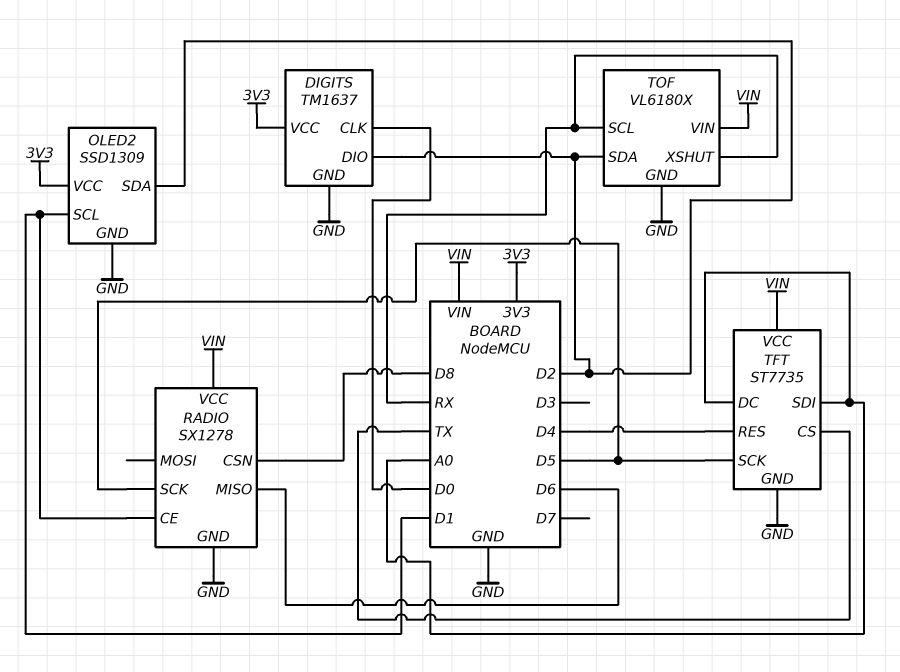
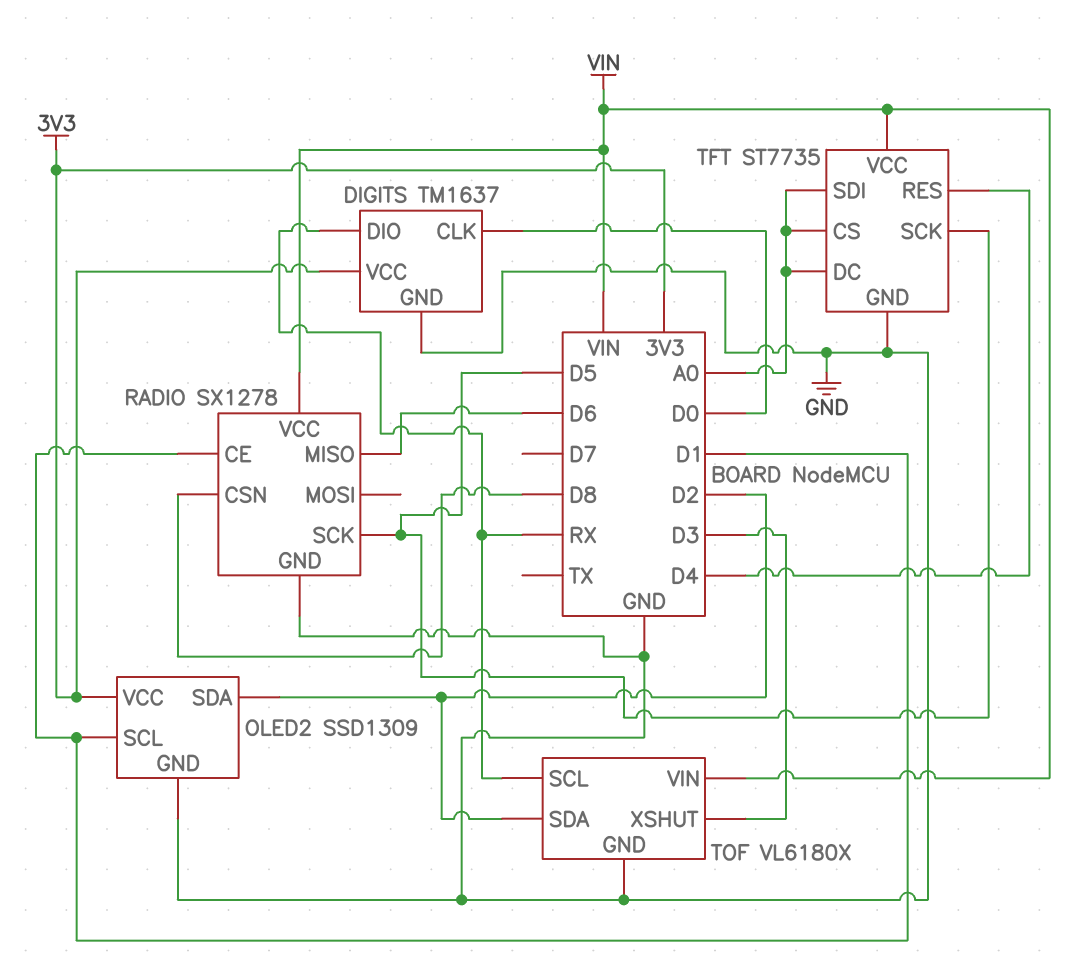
DIGITS pin DIO: D2 -> RX
TFT pin CS: TX -> A0
TOF pin XSHUT: RX -> D3

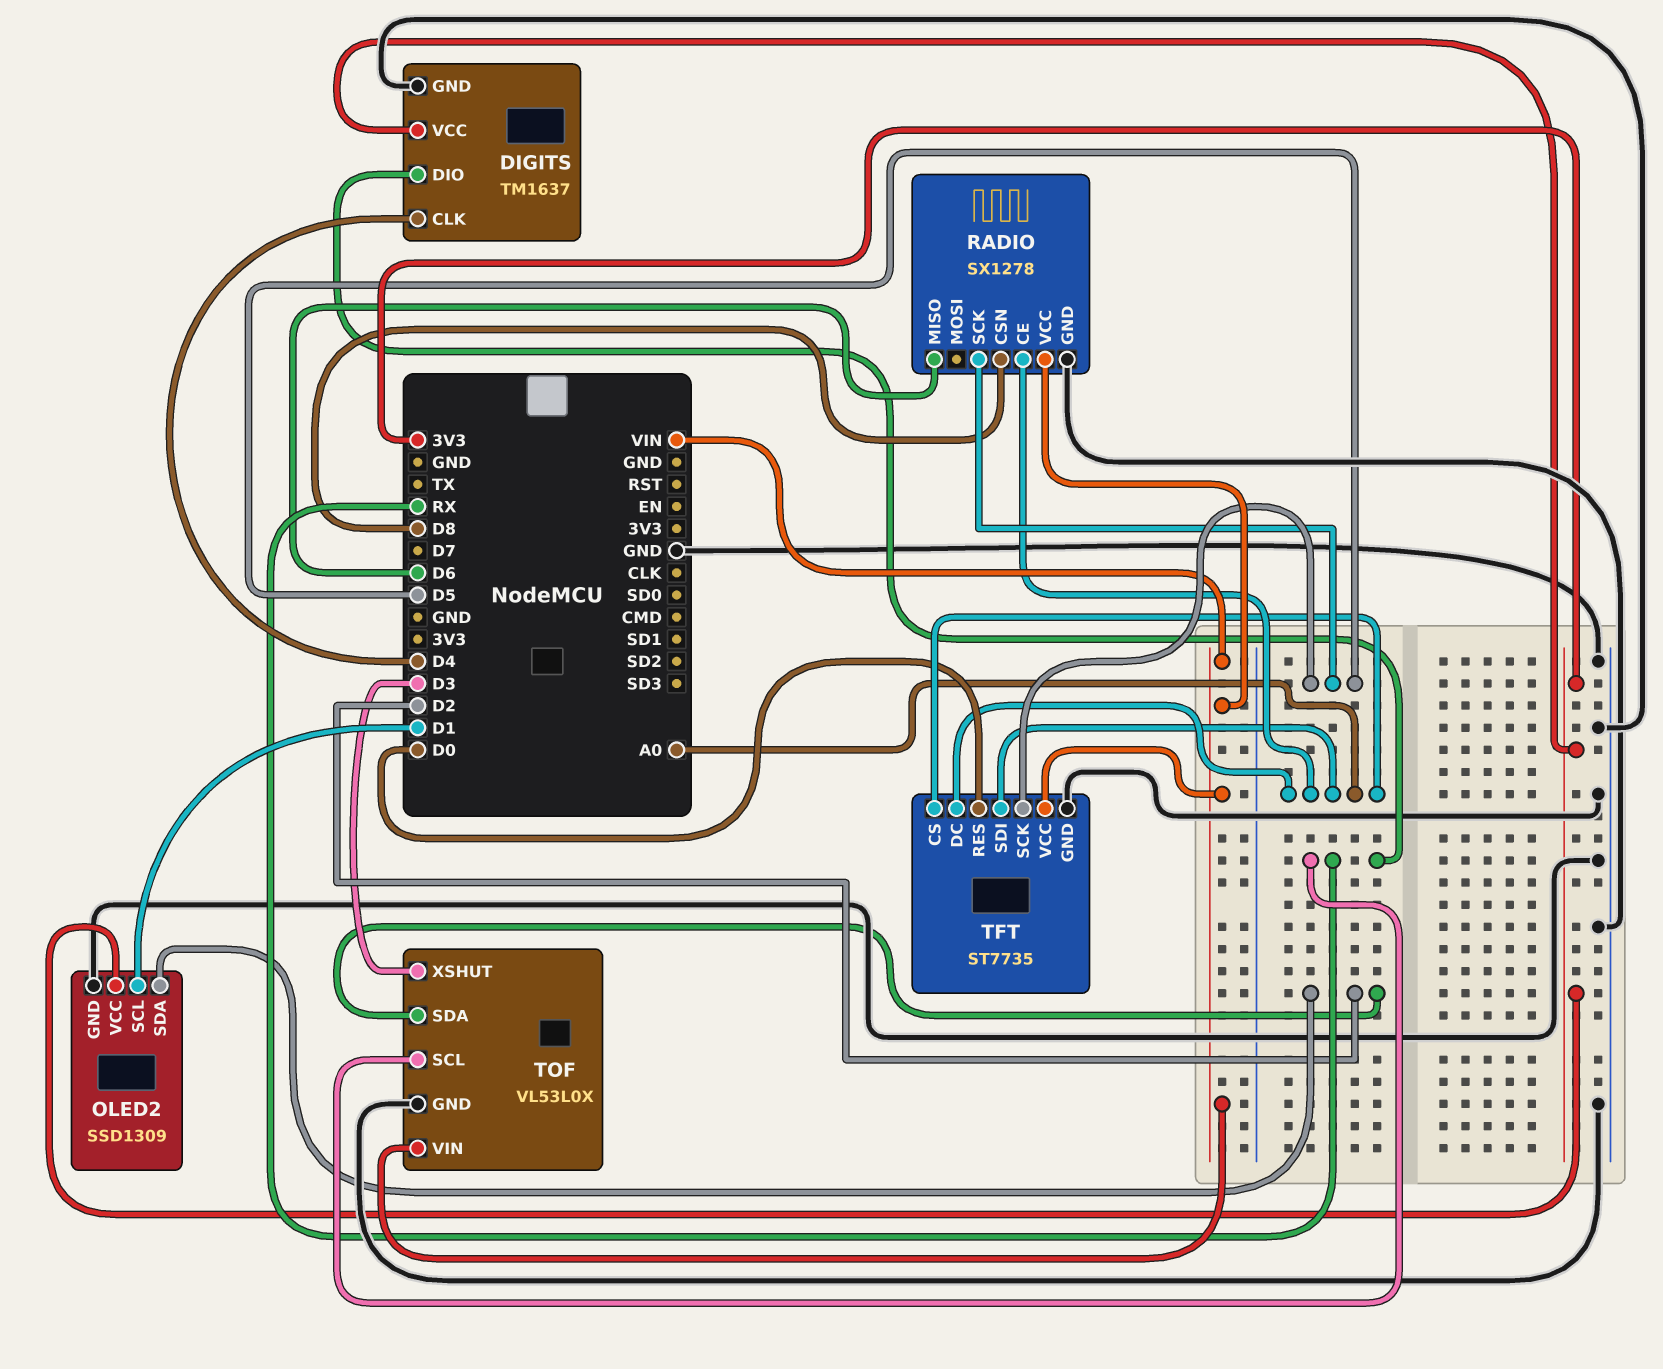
DIGITS pin CLK: D0 -> D4
RADIO pin CE: D1 -> A0
TFT pin RES: D4 -> D0
TOF: VL6180X -> VL53L0X

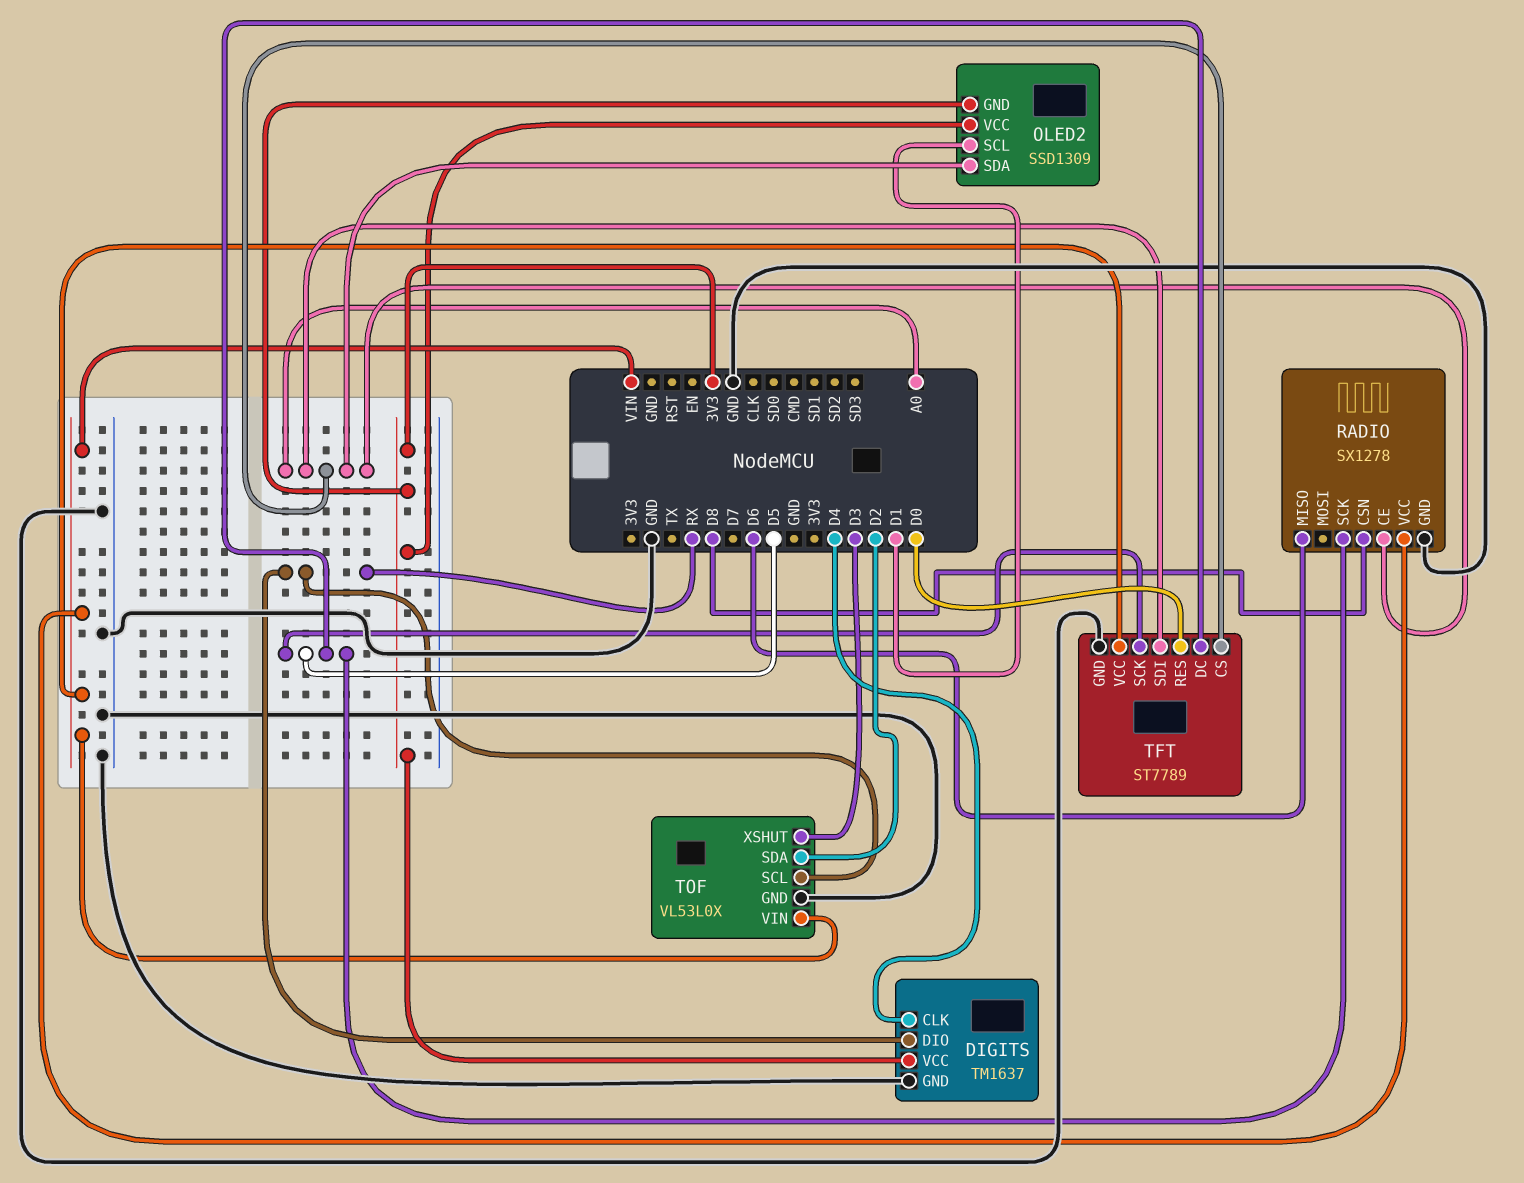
OLED2 pin GND: GND -> 3V3
OLED2 pin SDA: D2 -> A0
TFT: ST7735 -> ST7789
TFT pin DC: A0 -> D5

